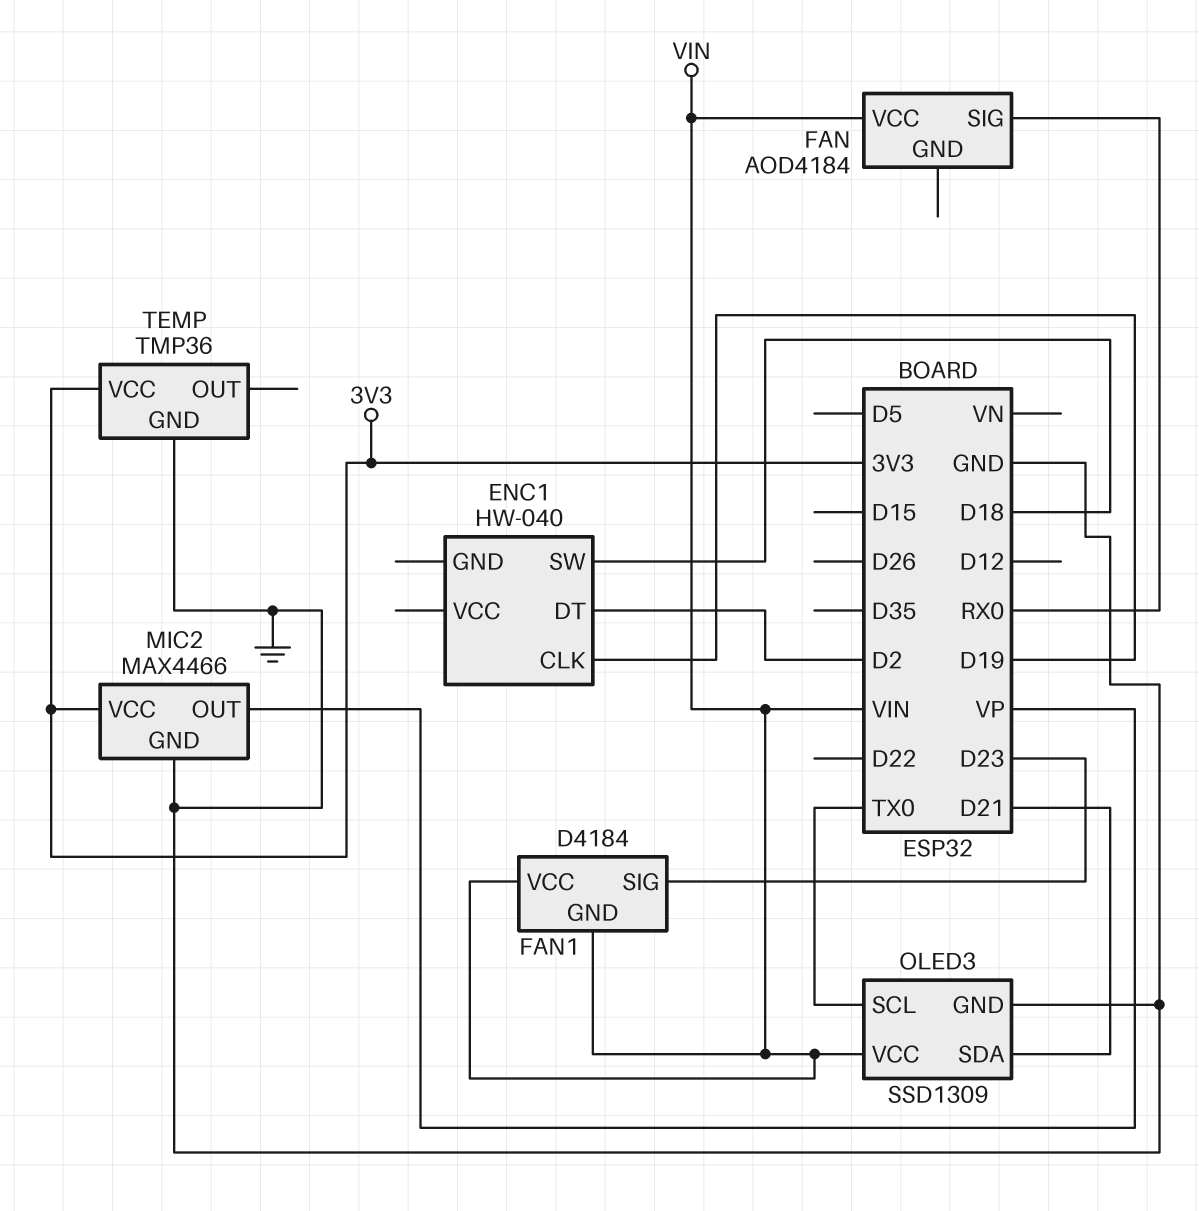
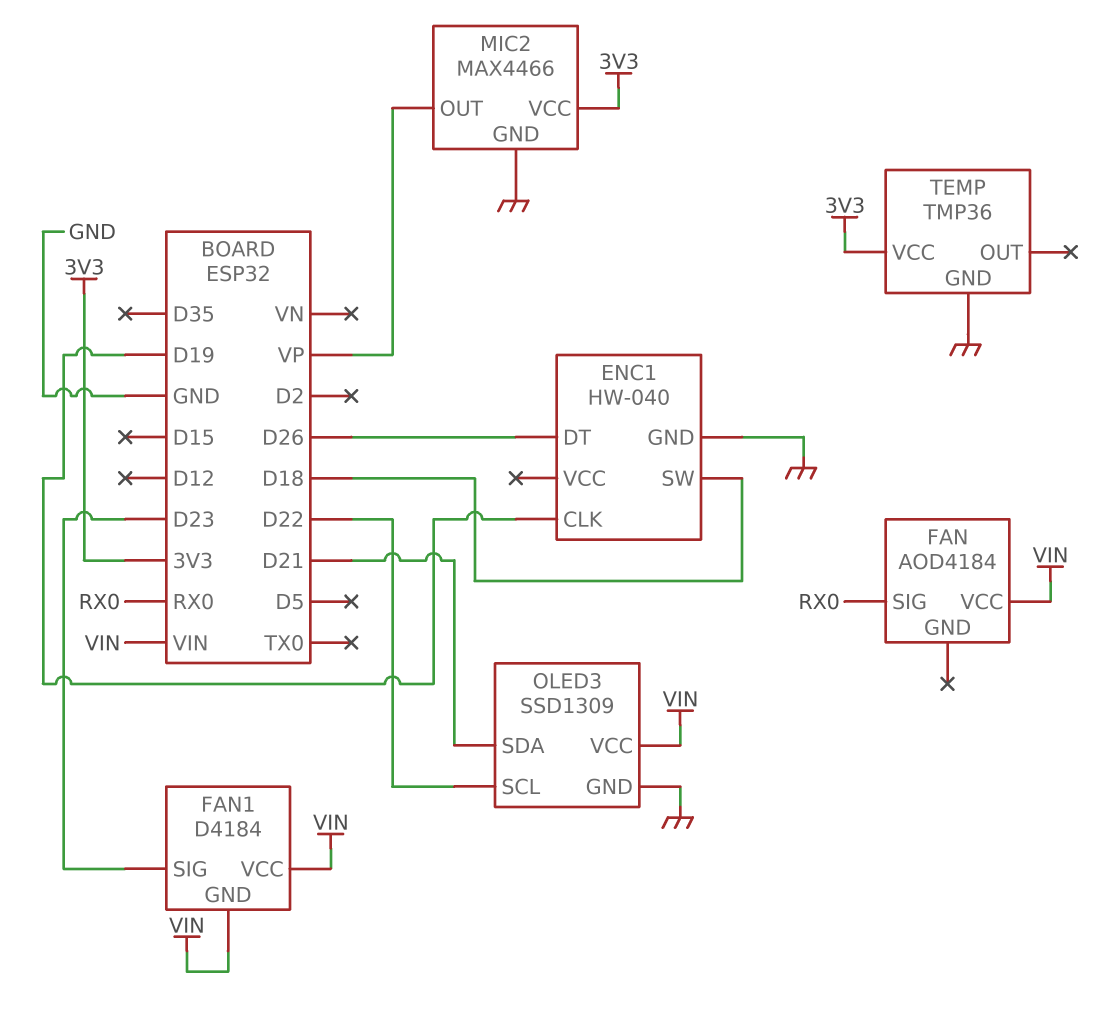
ENC1 pin DT: D2 -> D26
ENC1 pin GND: none -> GND
OLED3 pin SCL: TX0 -> D22

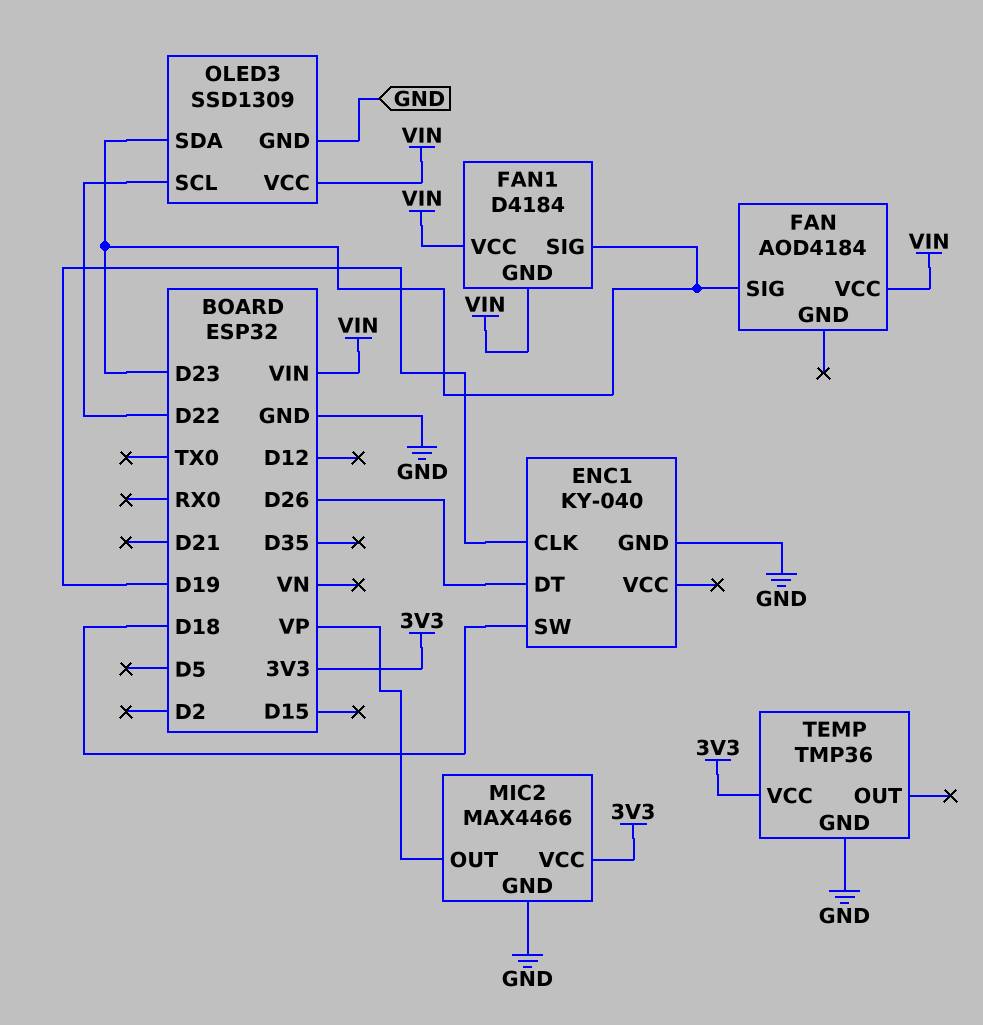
ENC1: HW-040 -> KY-040
FAN pin SIG: RX0 -> D23
OLED3 pin SDA: D21 -> D23

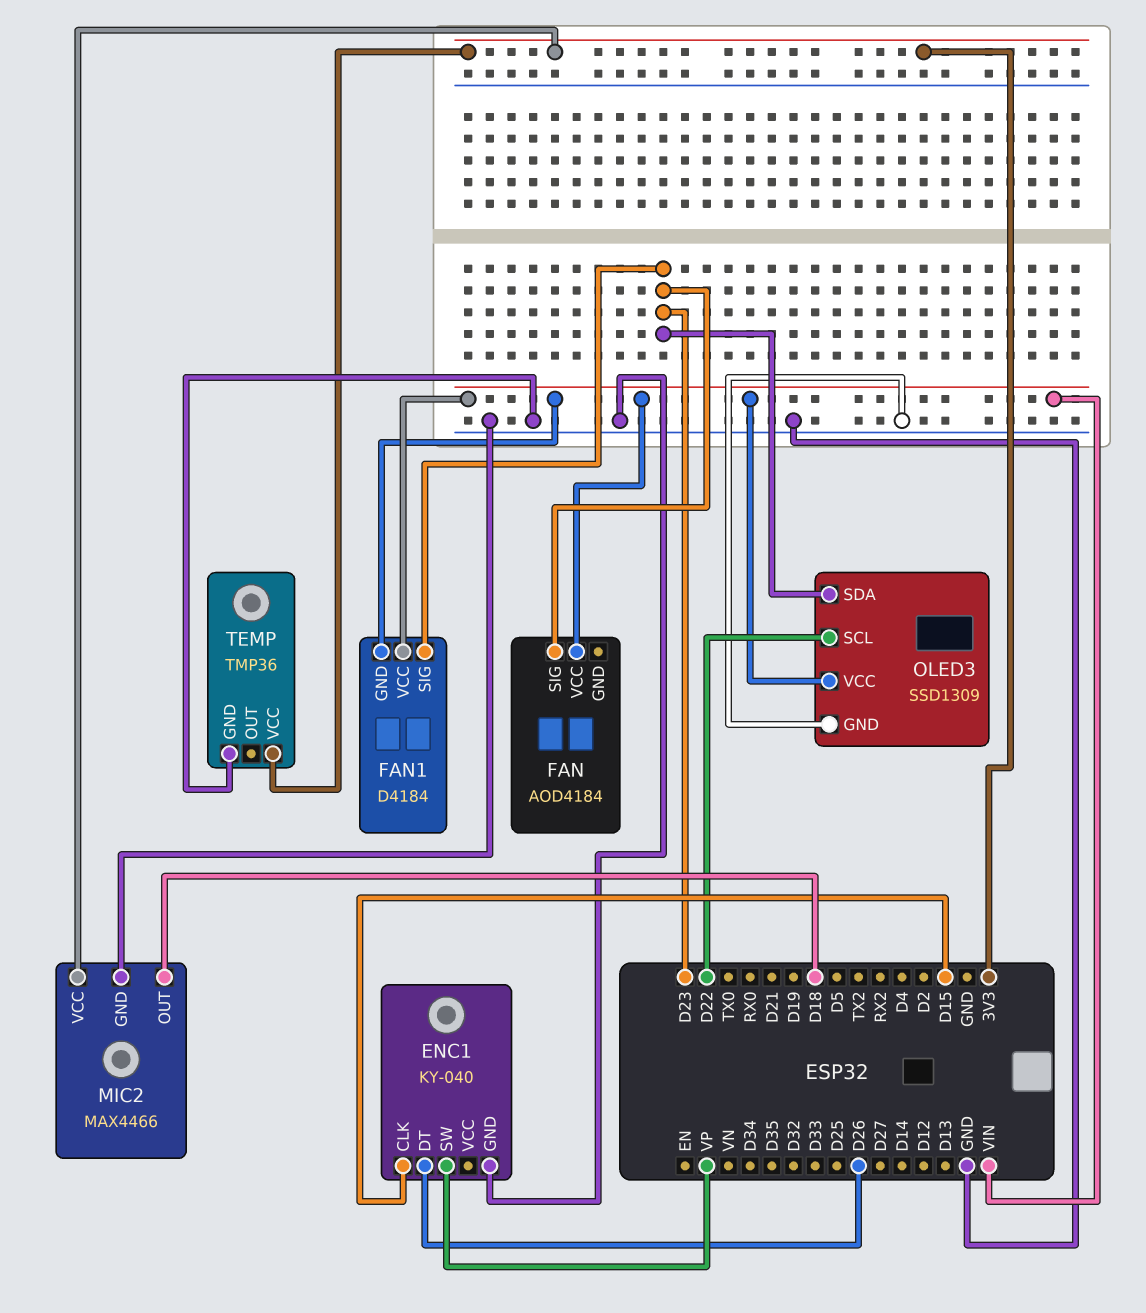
ENC1 pin CLK: D19 -> D15
ENC1 pin SW: D18 -> VP
MIC2 pin OUT: VP -> D18

